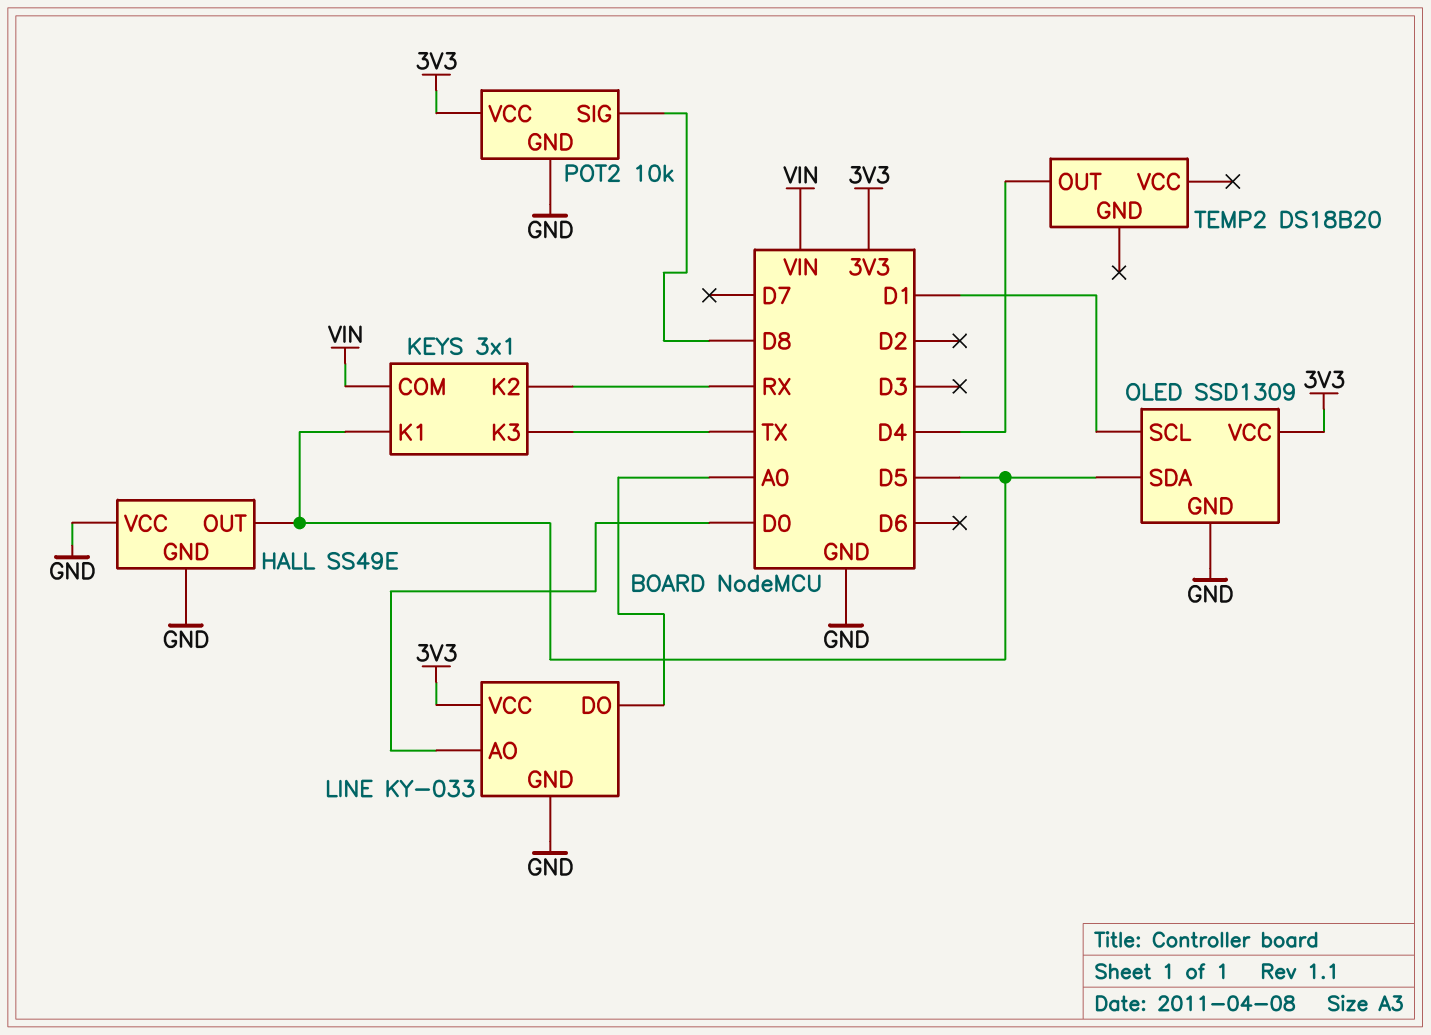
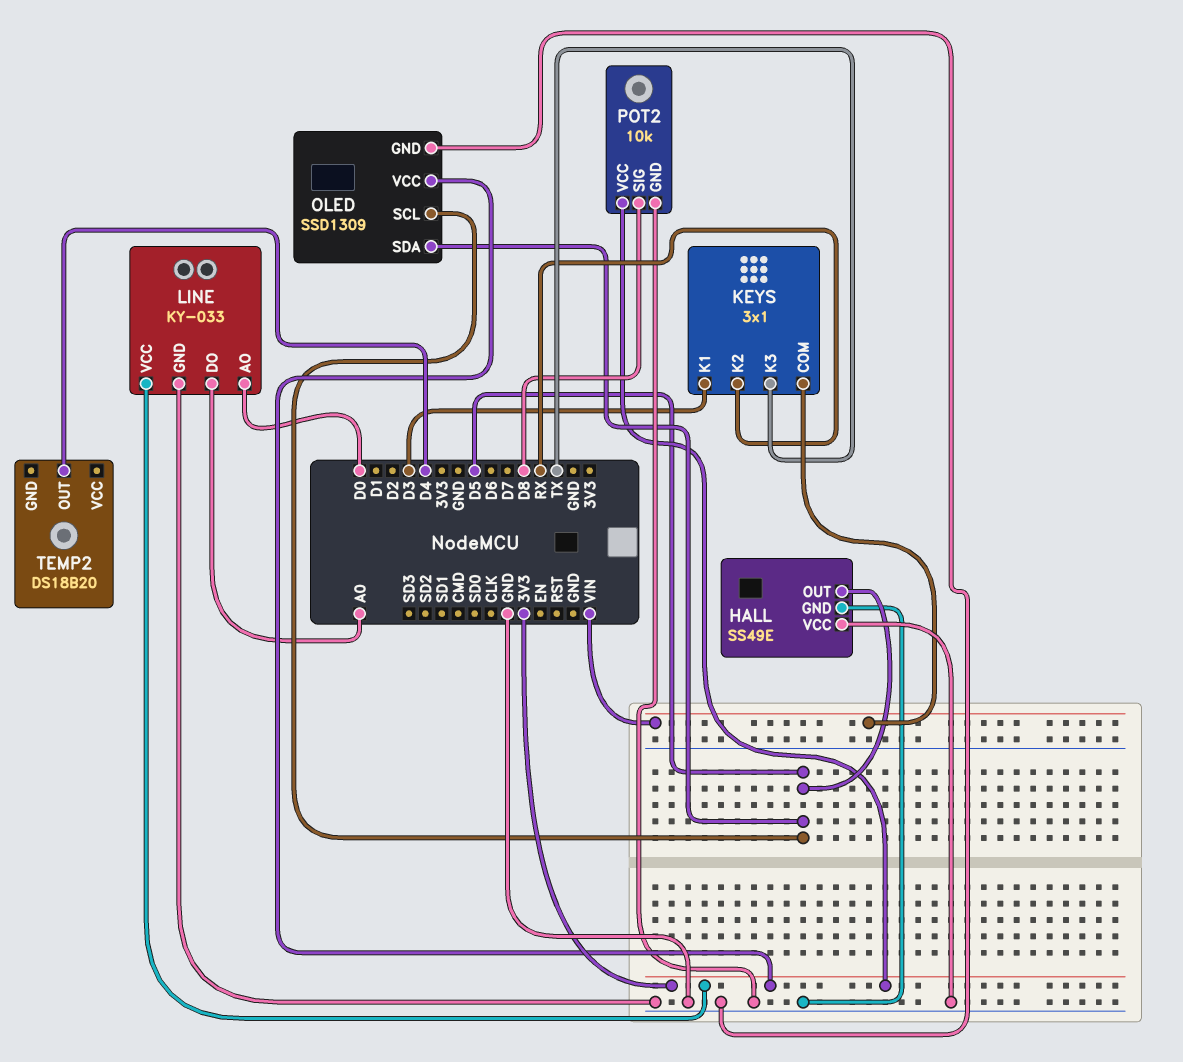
KEYS pin K1: D5 -> D3
OLED pin SCL: D1 -> D5

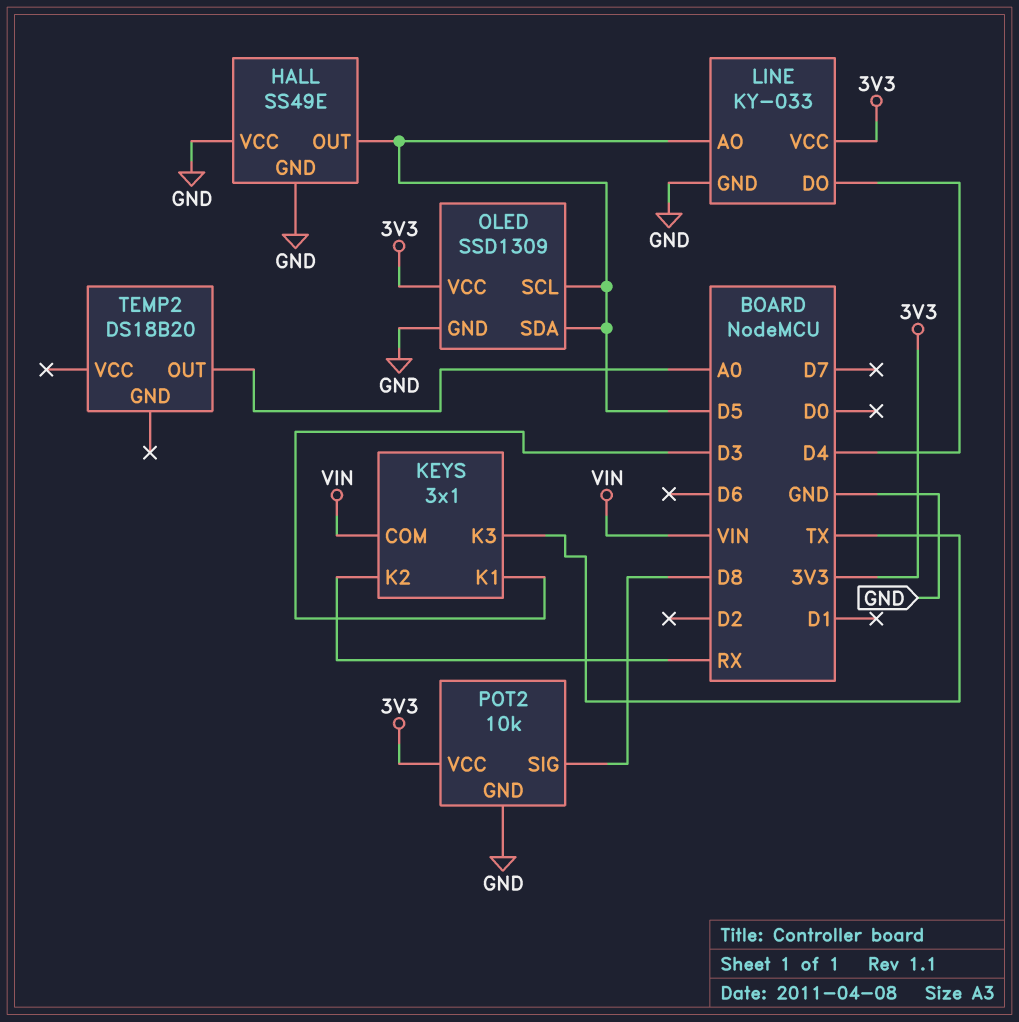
LINE pin AO: D0 -> D5
LINE pin DO: A0 -> D4
TEMP2 pin OUT: D4 -> A0

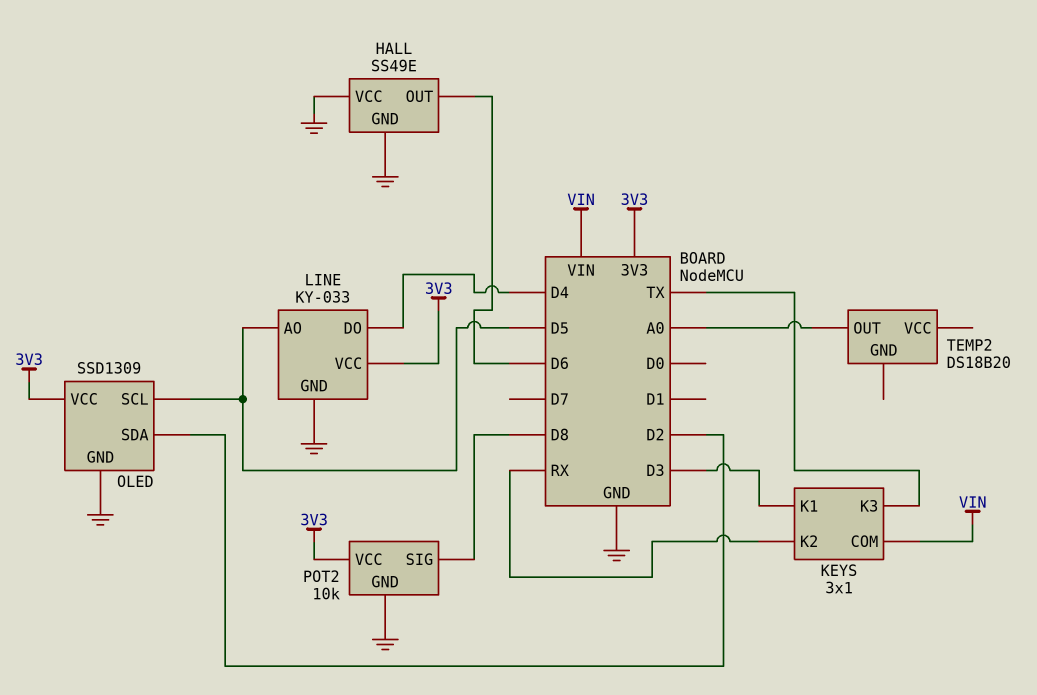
HALL pin OUT: D5 -> D6
OLED pin SDA: D5 -> D2

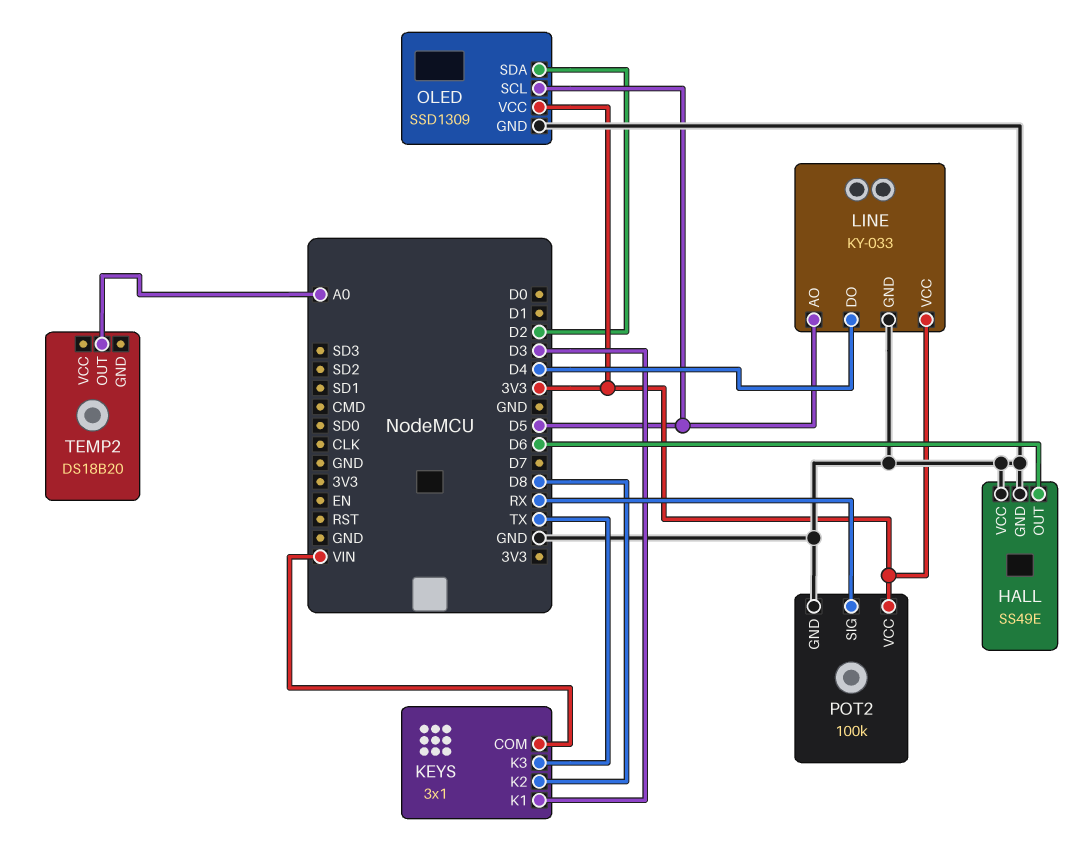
KEYS pin K2: RX -> D8
POT2: 10k -> 100k
POT2 pin SIG: D8 -> RX

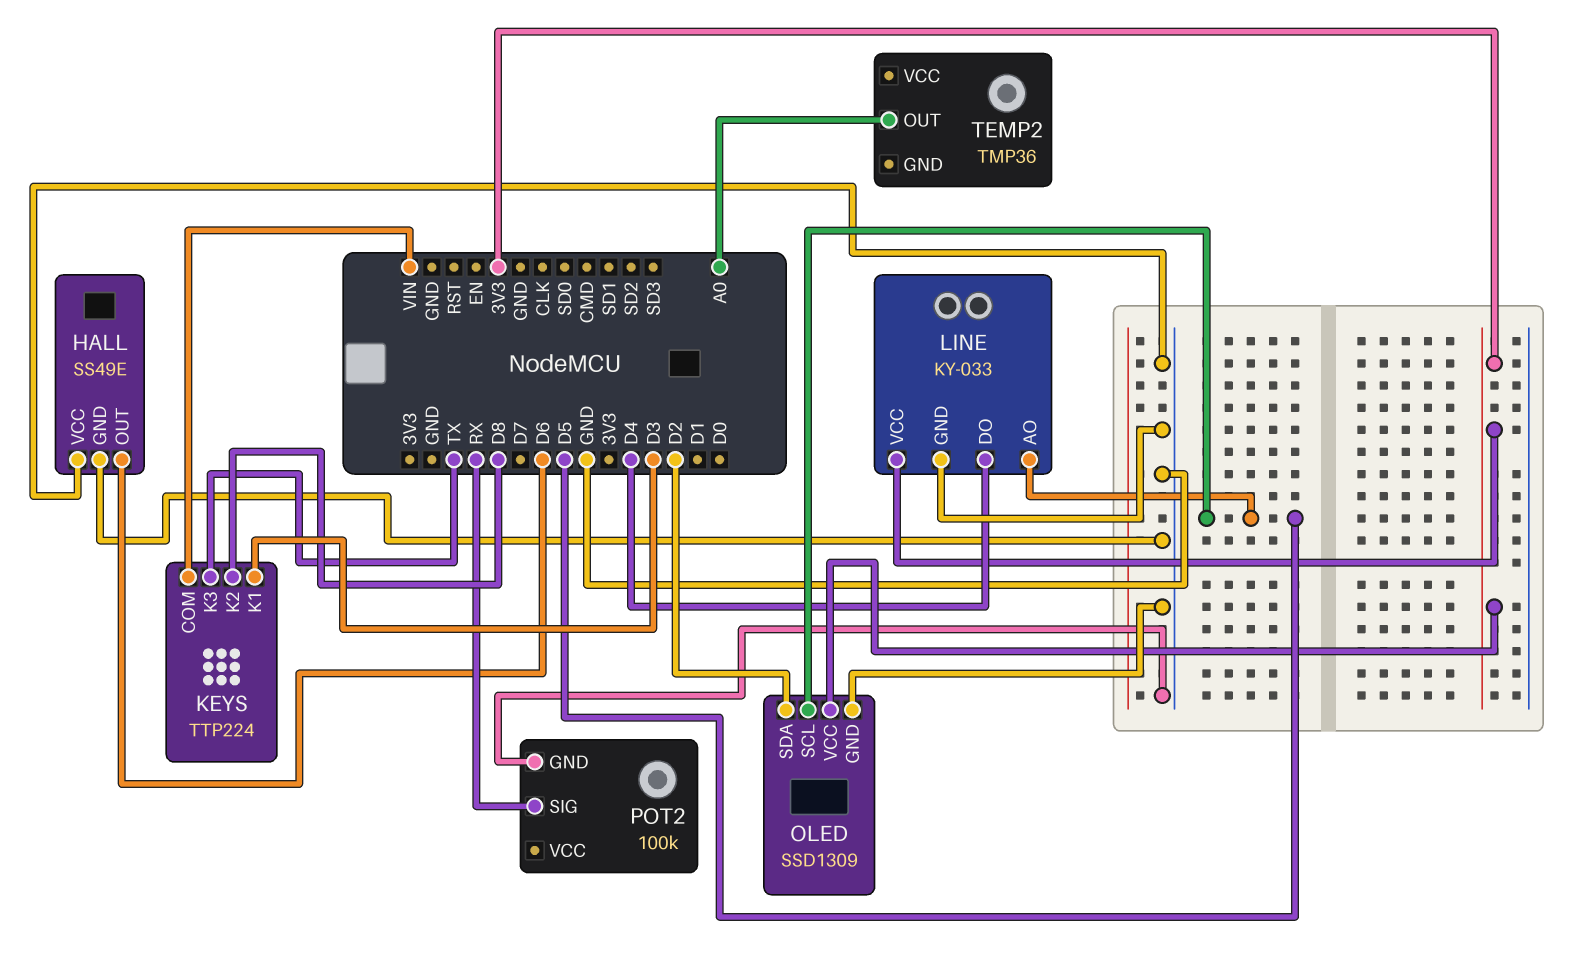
KEYS: 3x1 -> TTP224
POT2 pin VCC: 3V3 -> none
TEMP2: DS18B20 -> TMP36

